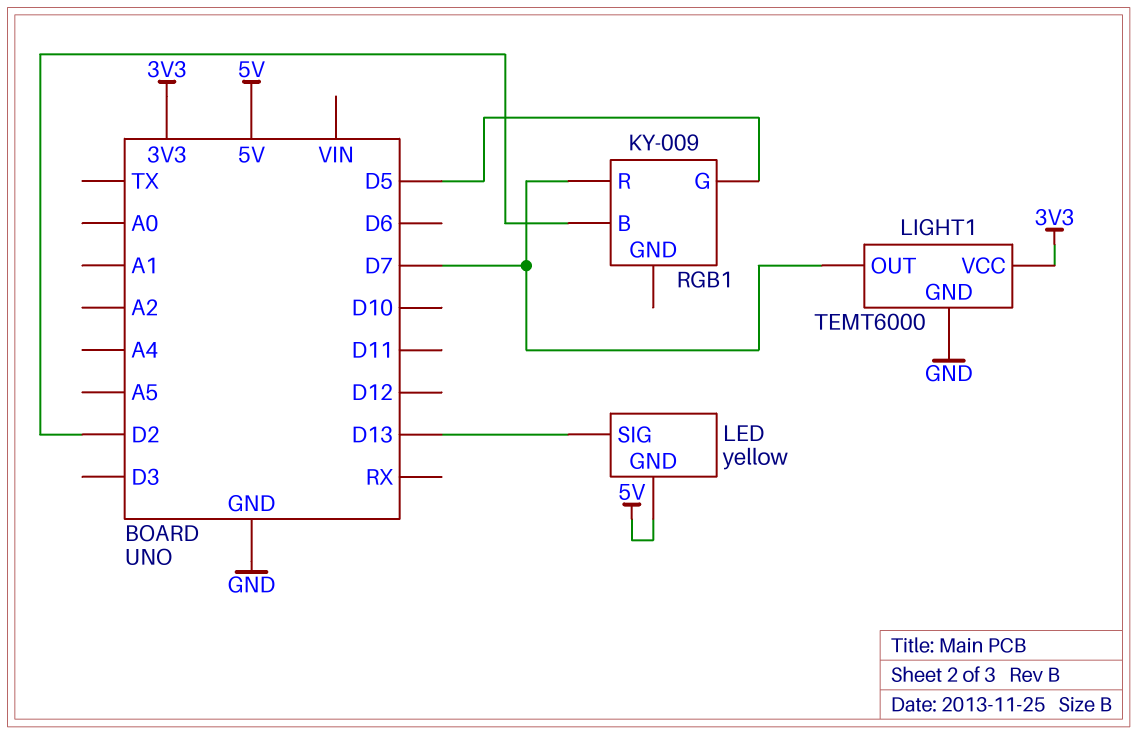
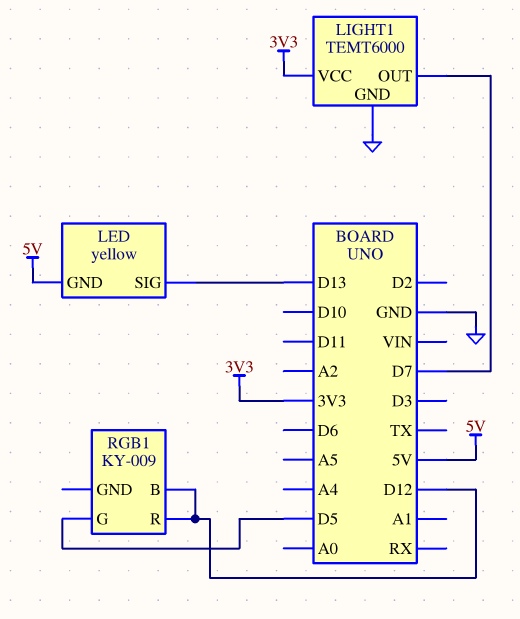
RGB1 pin B: D2 -> D12
RGB1 pin R: D7 -> D12

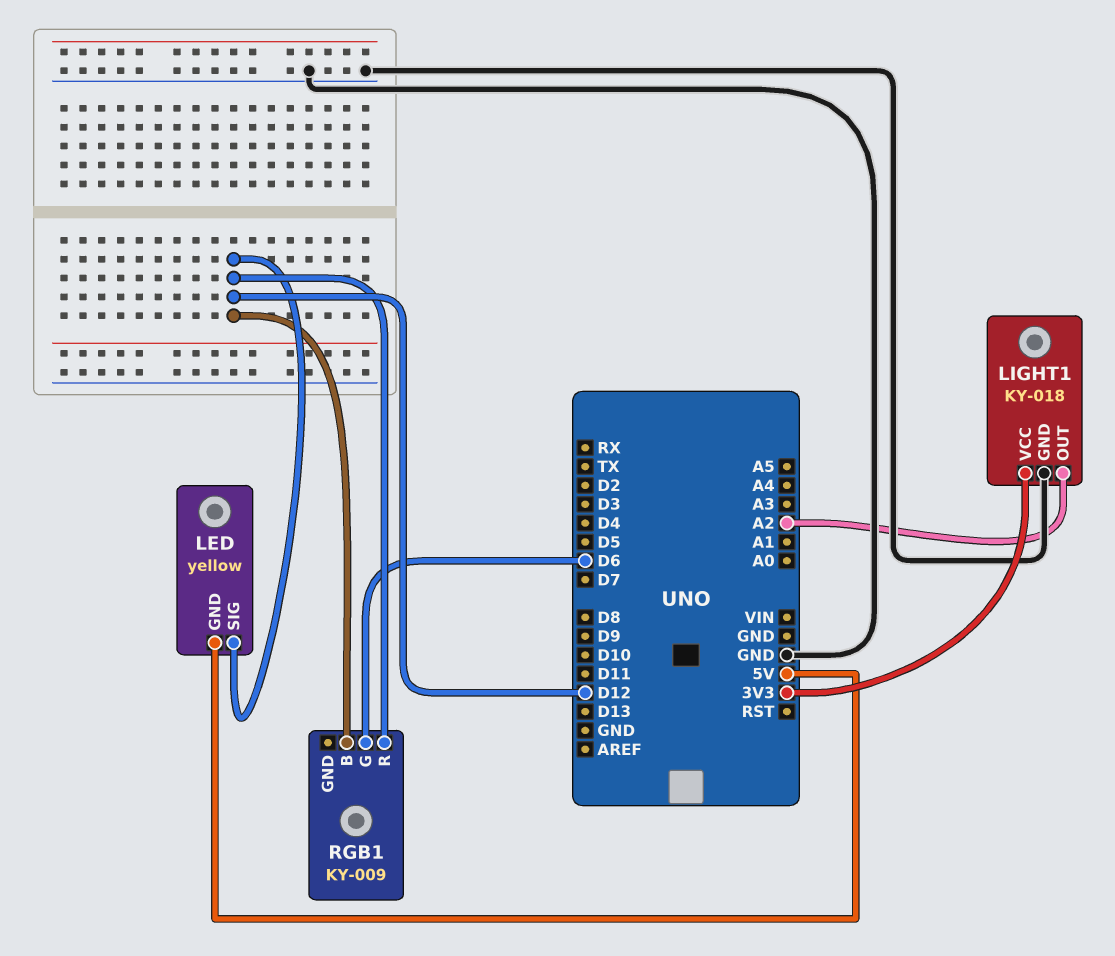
LED pin SIG: D13 -> D12
LIGHT1: TEMT6000 -> KY-018
LIGHT1 pin OUT: D7 -> A2
RGB1 pin G: D5 -> D6

